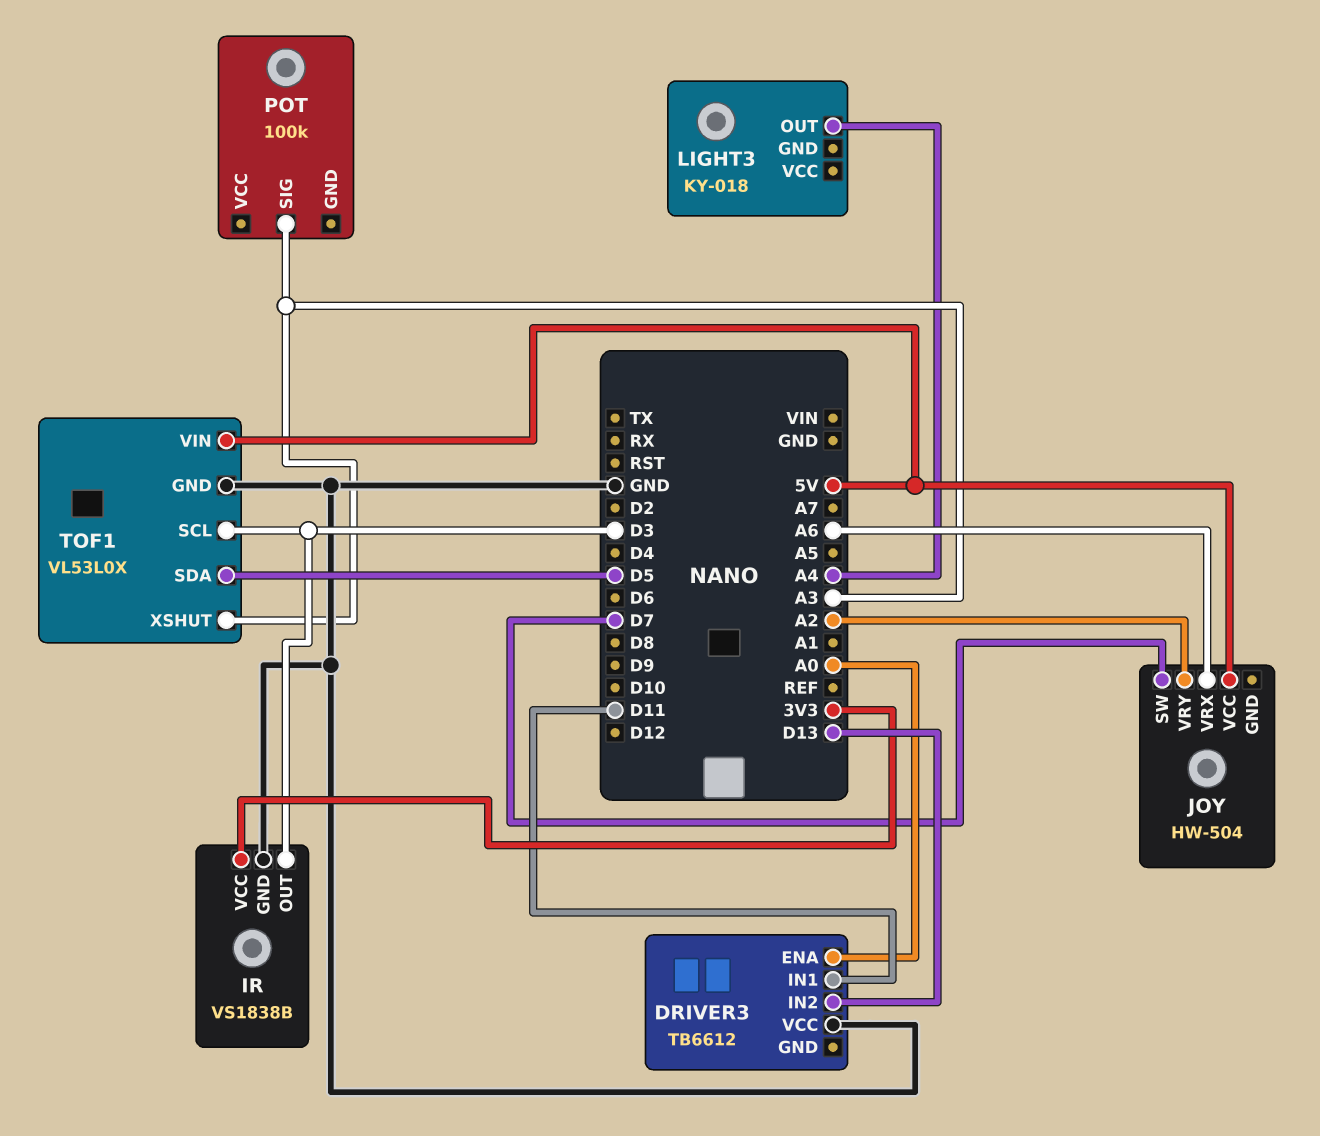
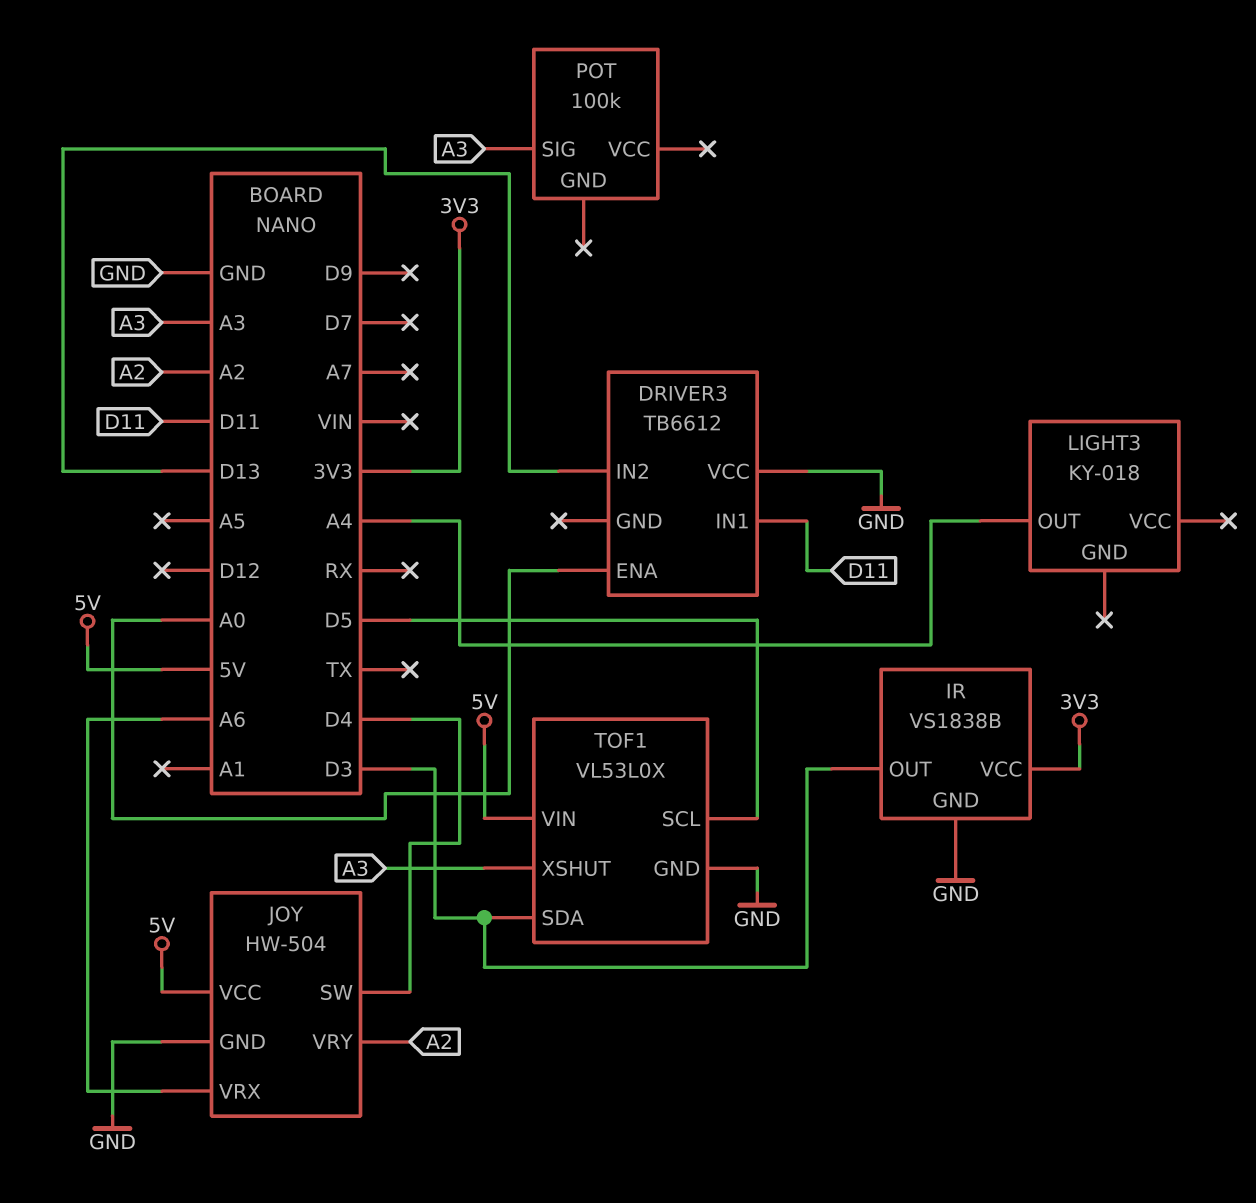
JOY pin GND: none -> GND
JOY pin SW: D7 -> D4
TOF1 pin SCL: D3 -> D5
TOF1 pin SDA: D5 -> D3

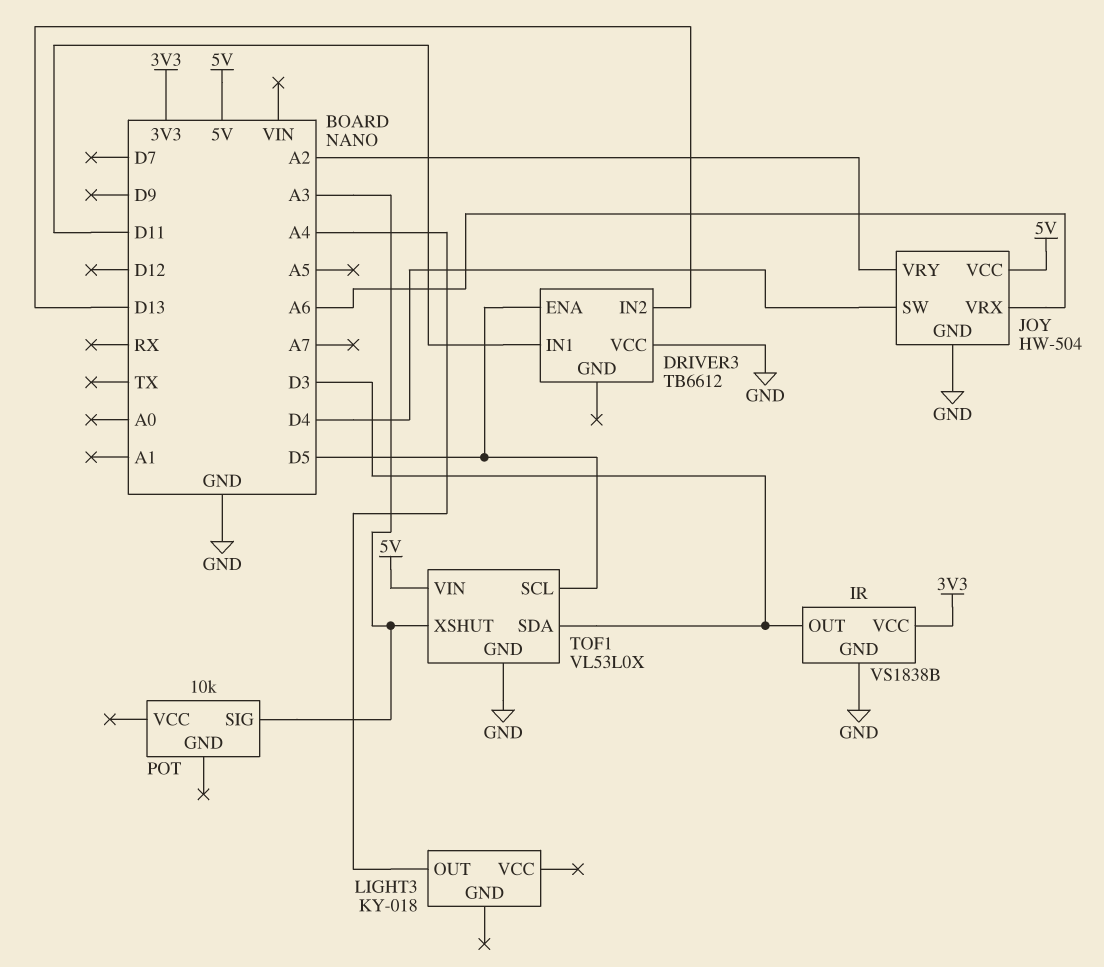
DRIVER3 pin ENA: A0 -> D5
POT: 100k -> 10k

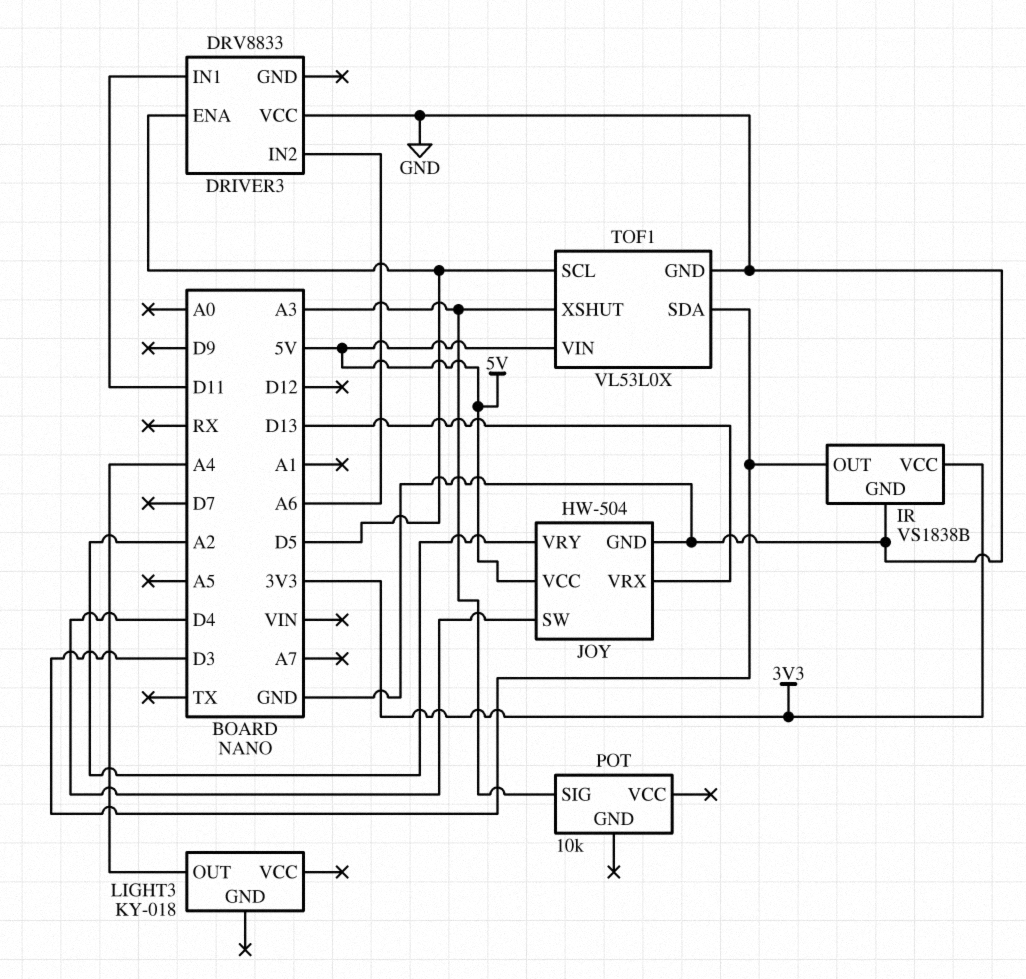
DRIVER3: TB6612 -> DRV8833
DRIVER3 pin IN2: D13 -> A6
JOY pin VRX: A6 -> D13

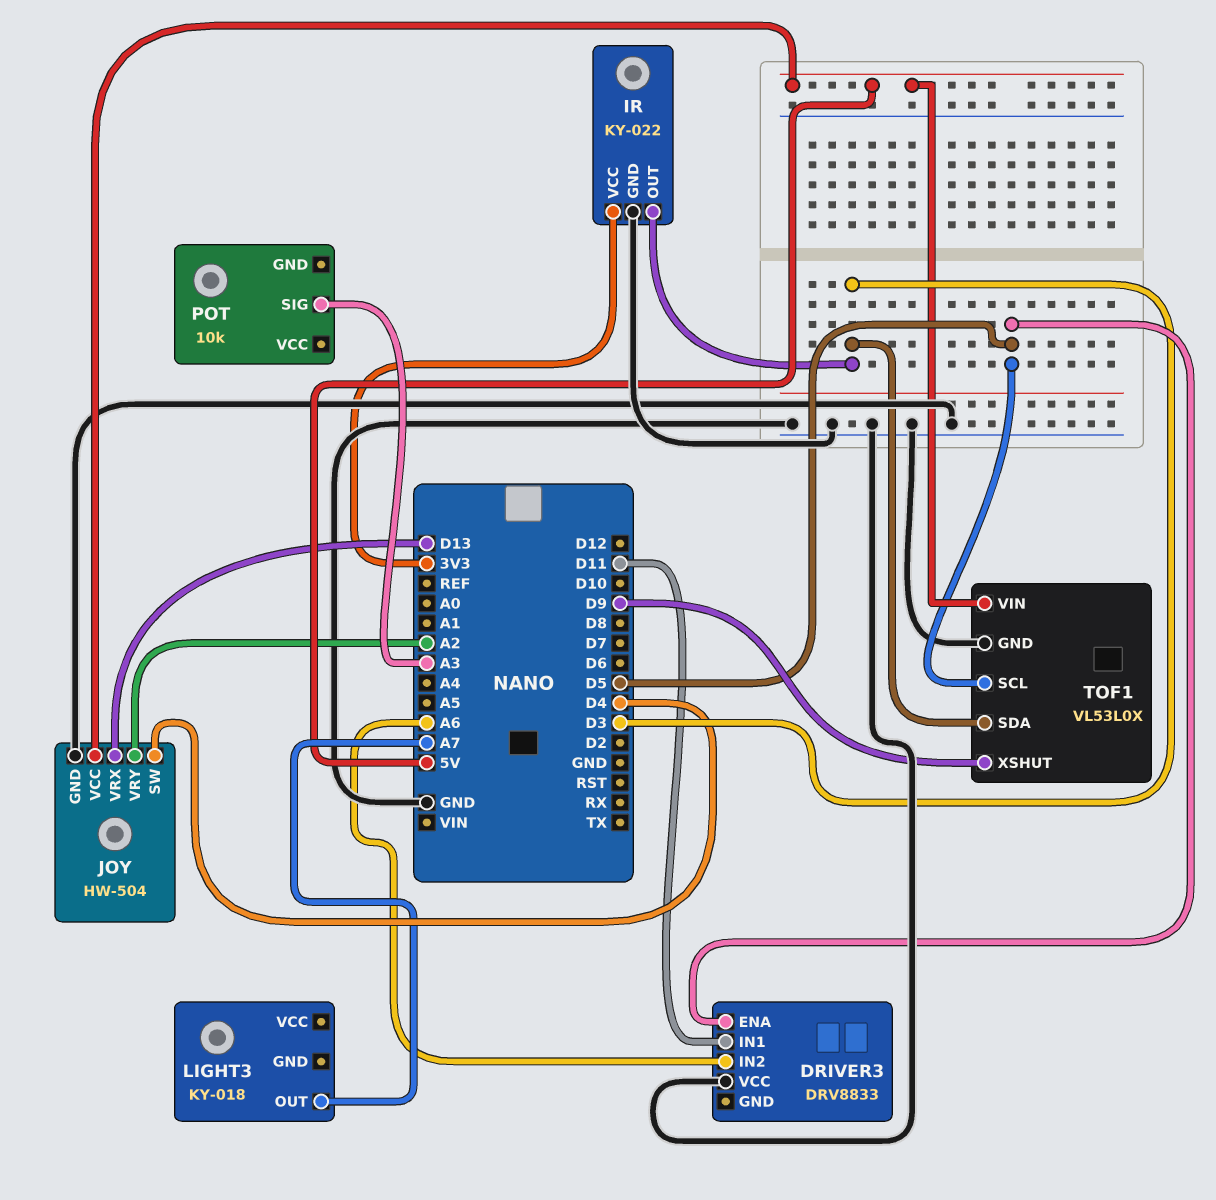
IR: VS1838B -> KY-022
LIGHT3 pin OUT: A4 -> A7
TOF1 pin XSHUT: A3 -> D9

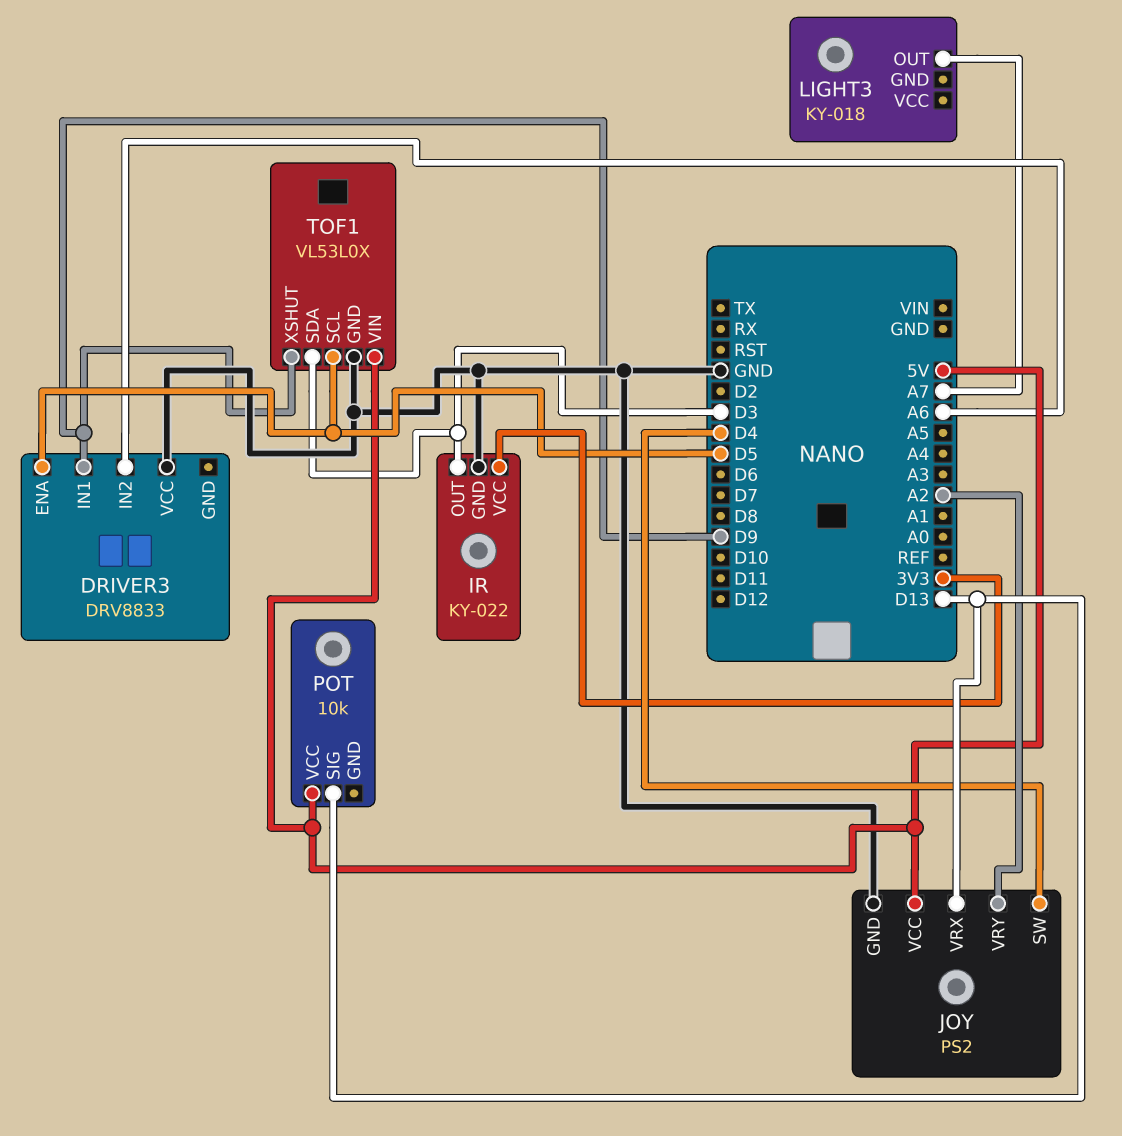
DRIVER3 pin IN1: D11 -> D9
JOY: HW-504 -> PS2
POT pin SIG: A3 -> D13
POT pin VCC: none -> 5V

